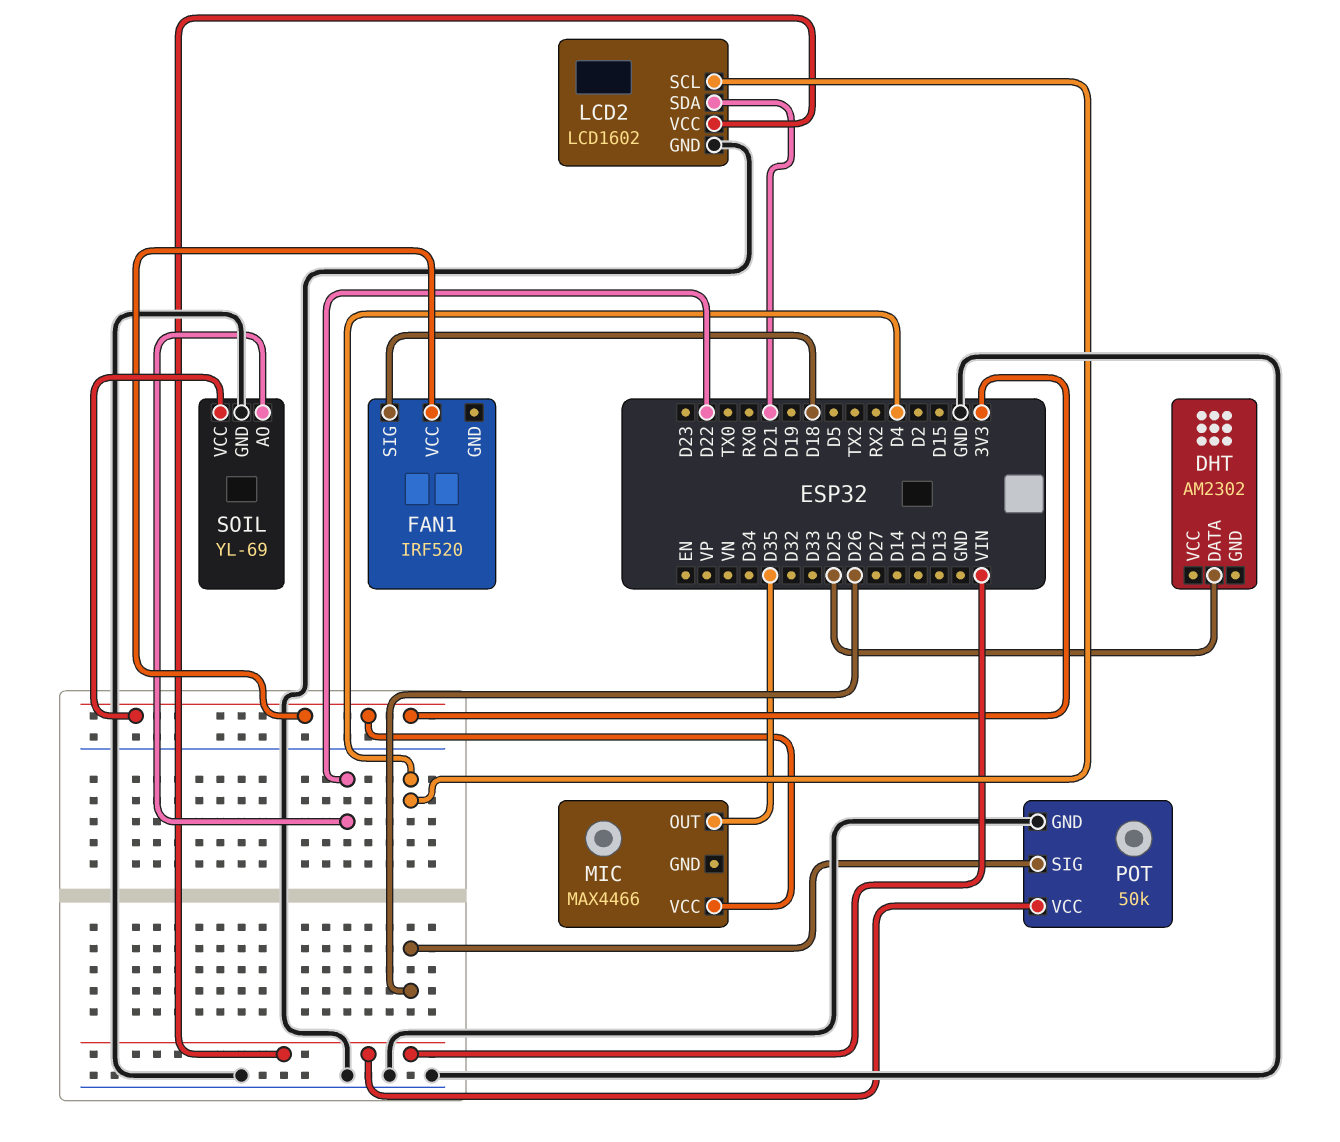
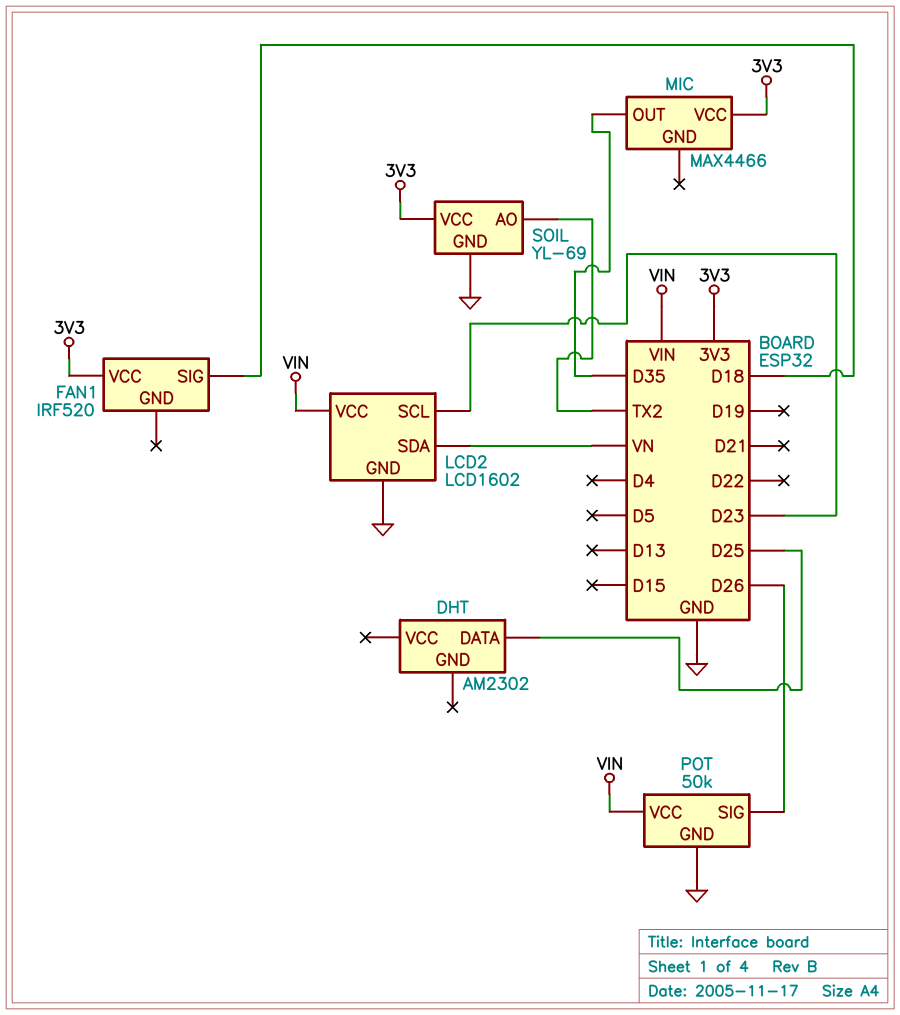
LCD2 pin SCL: D4 -> D23
LCD2 pin SDA: D21 -> VN
SOIL pin AO: D22 -> TX2

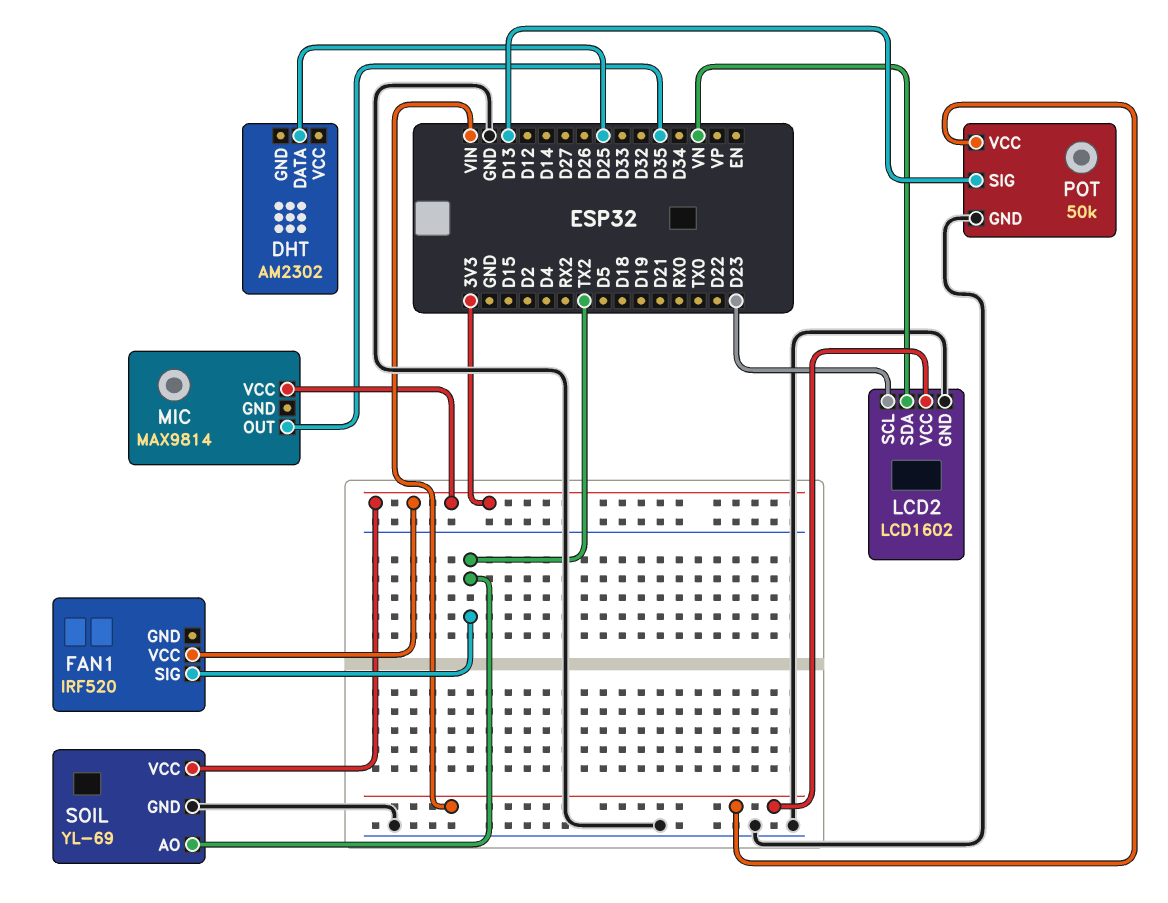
FAN1 pin SIG: D18 -> TX2
MIC: MAX4466 -> MAX9814
POT pin SIG: D26 -> D13

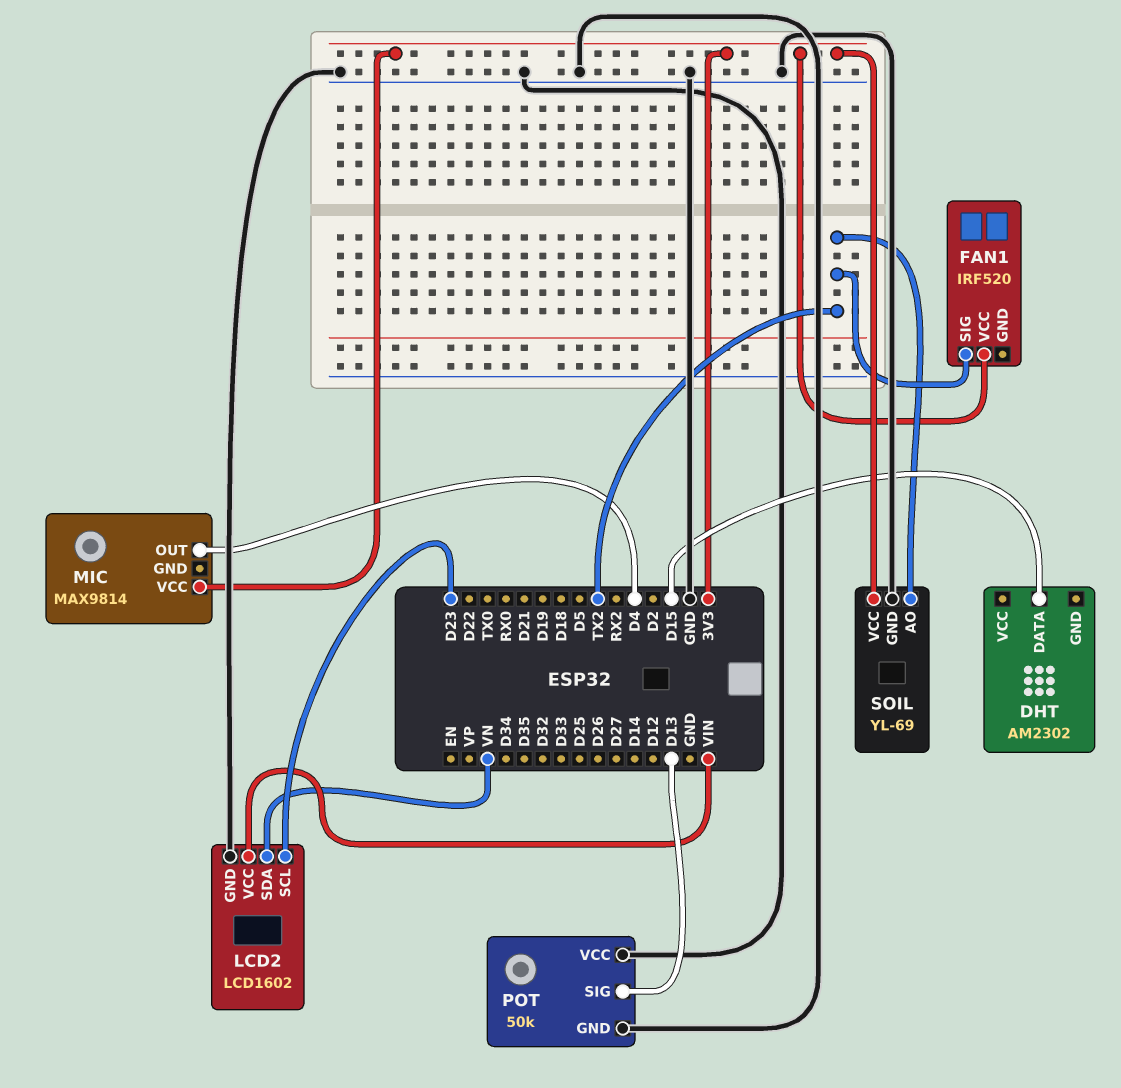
DHT pin DATA: D25 -> D15
MIC pin OUT: D35 -> D4
POT pin VCC: VIN -> GND

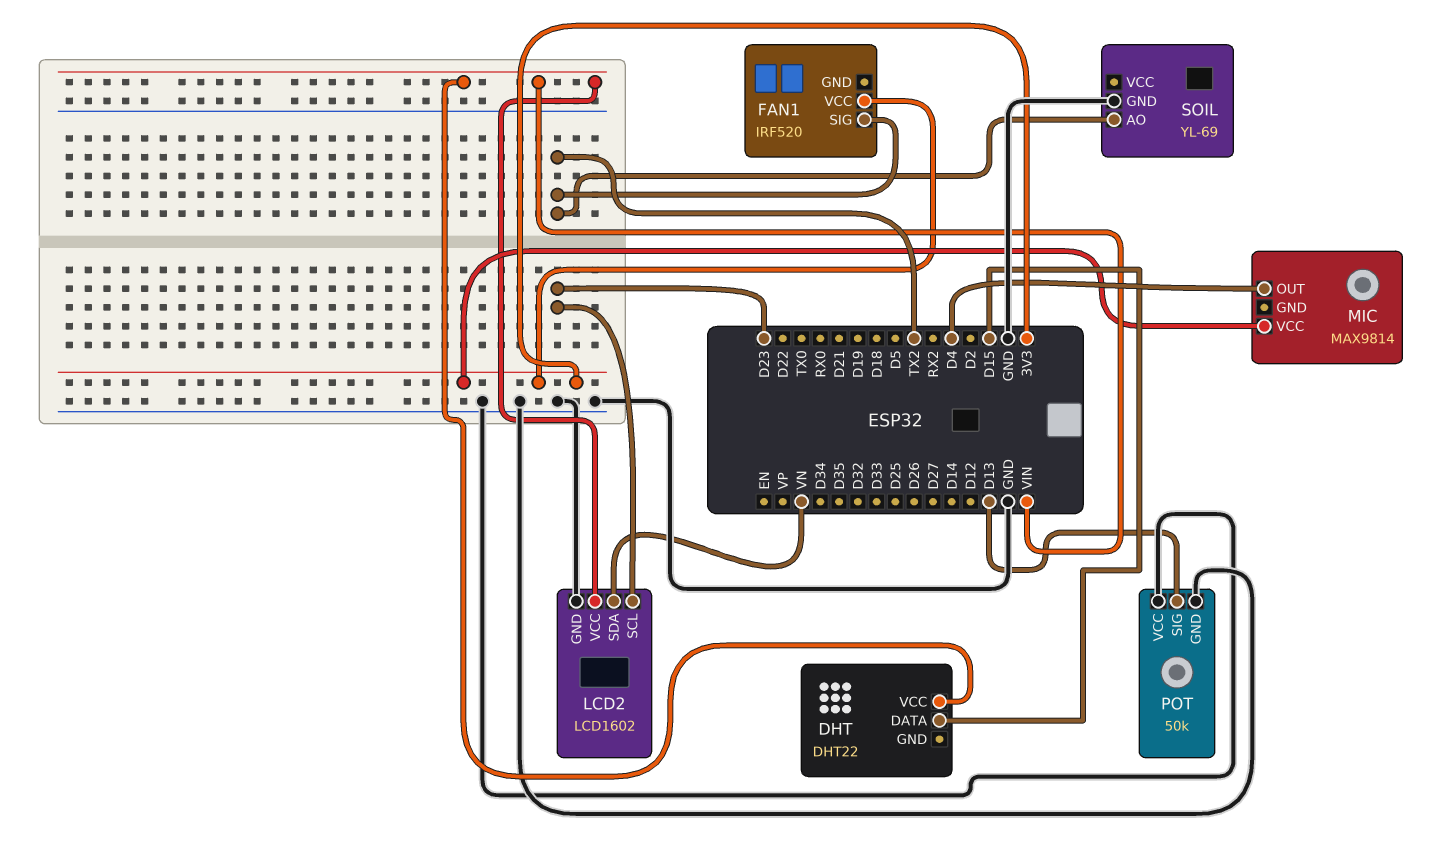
DHT: AM2302 -> DHT22
DHT pin VCC: none -> VIN
SOIL pin VCC: 3V3 -> none

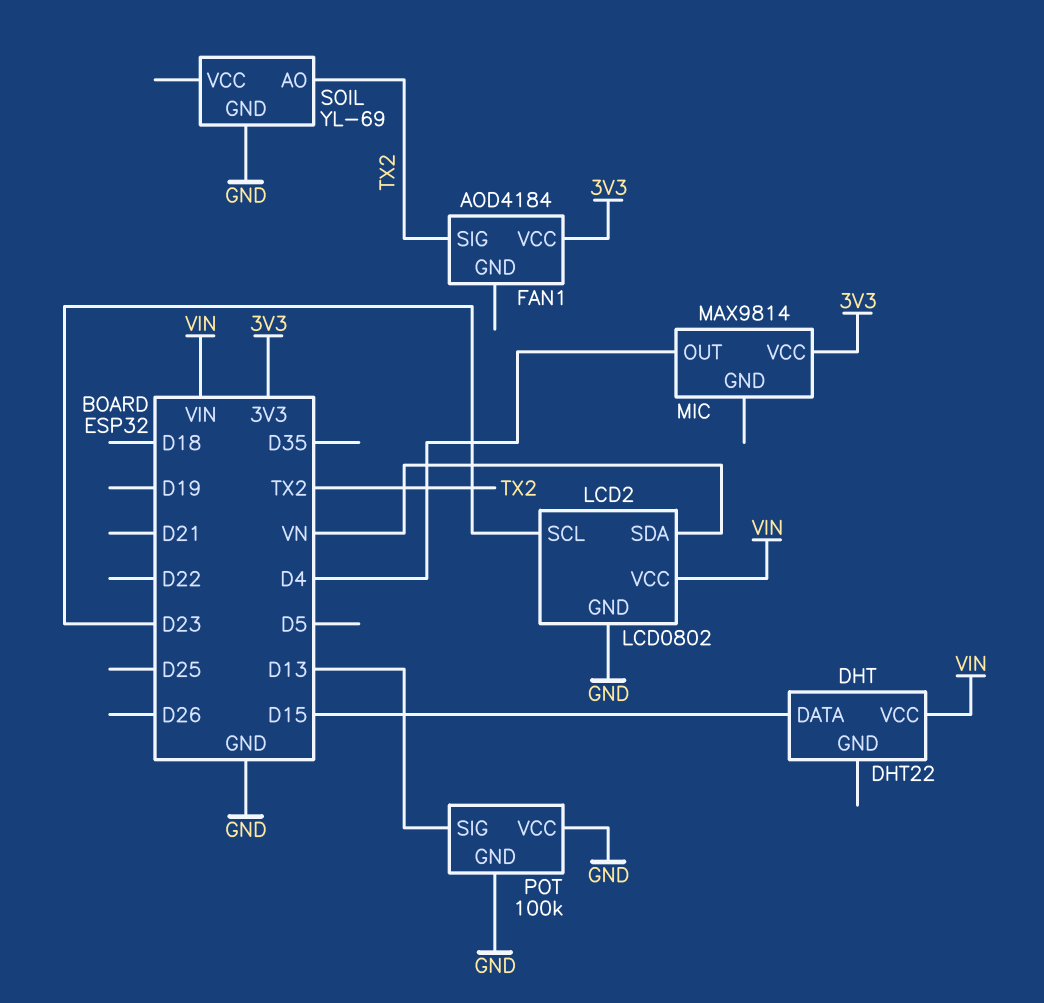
FAN1: IRF520 -> AOD4184
LCD2: LCD1602 -> LCD0802
POT: 50k -> 100k

